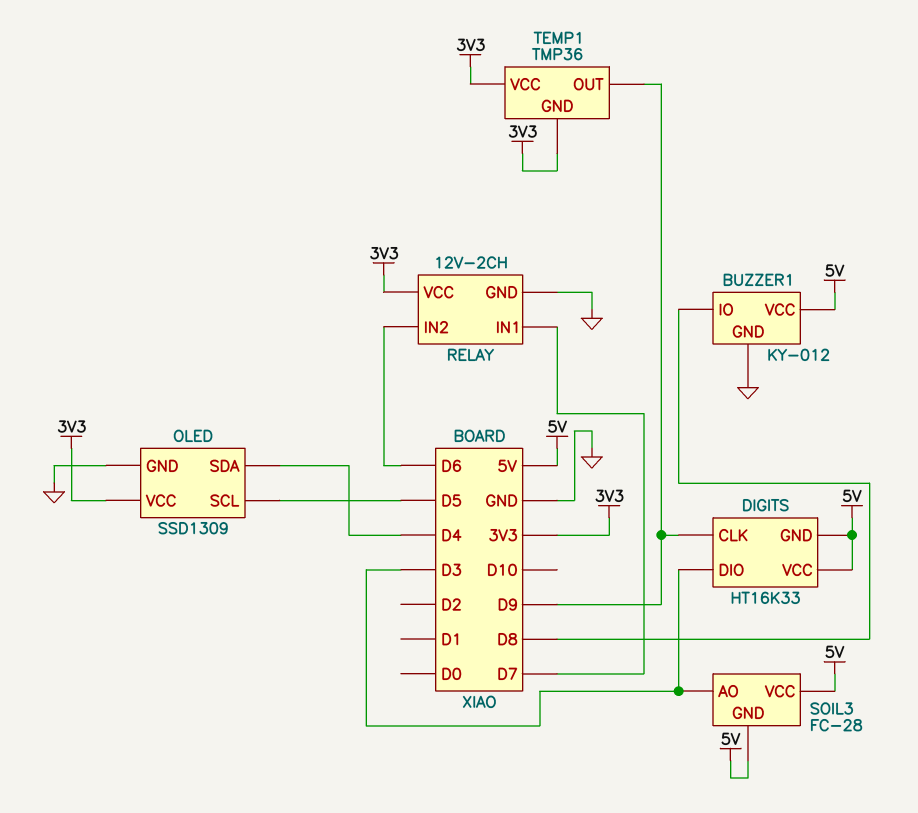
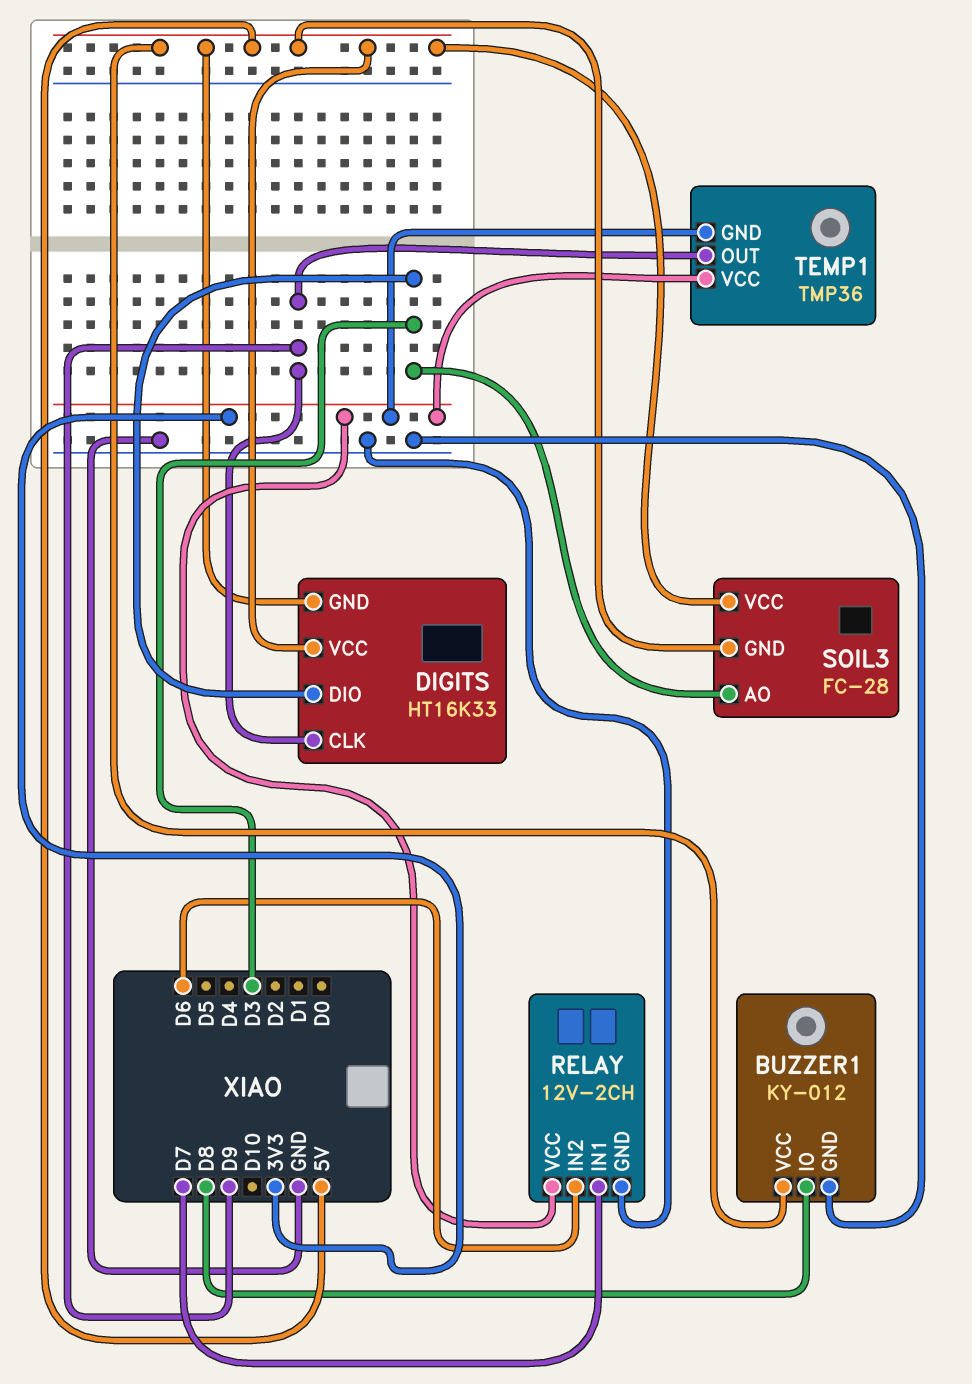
OLED: SSD1309 -> none
OLED pin GND: GND -> none
OLED pin SCL: D5 -> none
OLED pin SDA: D4 -> none
OLED pin VCC: 3V3 -> none

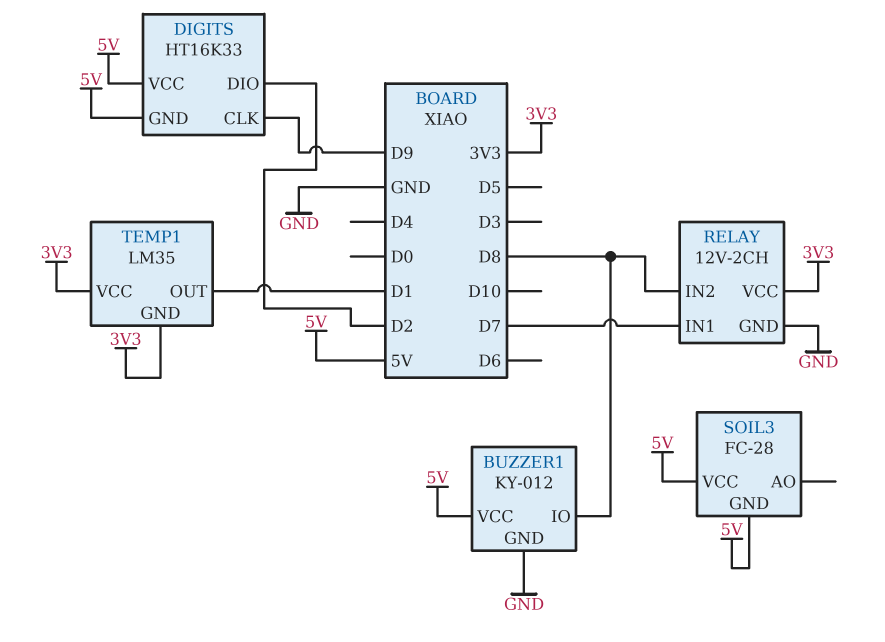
DIGITS pin DIO: D3 -> D2
RELAY pin IN2: D6 -> D8
SOIL3 pin AO: D3 -> none
TEMP1: TMP36 -> LM35
TEMP1 pin OUT: D9 -> D1

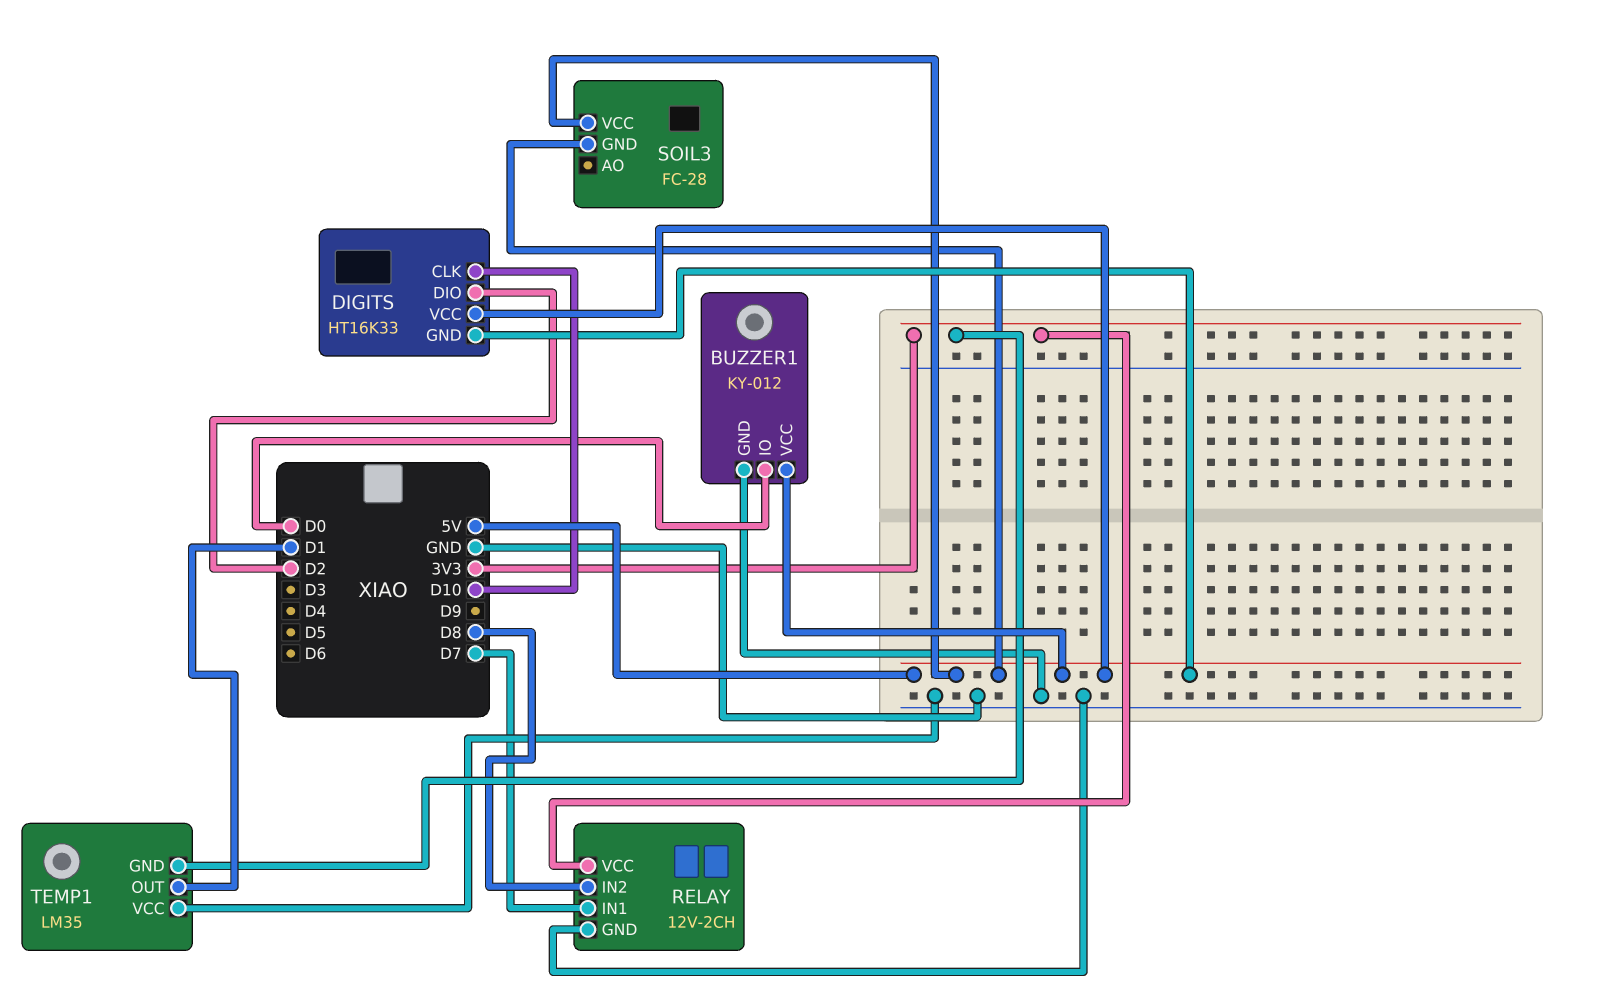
BUZZER1 pin IO: D8 -> D0
DIGITS pin CLK: D9 -> D10
TEMP1 pin VCC: 3V3 -> GND

